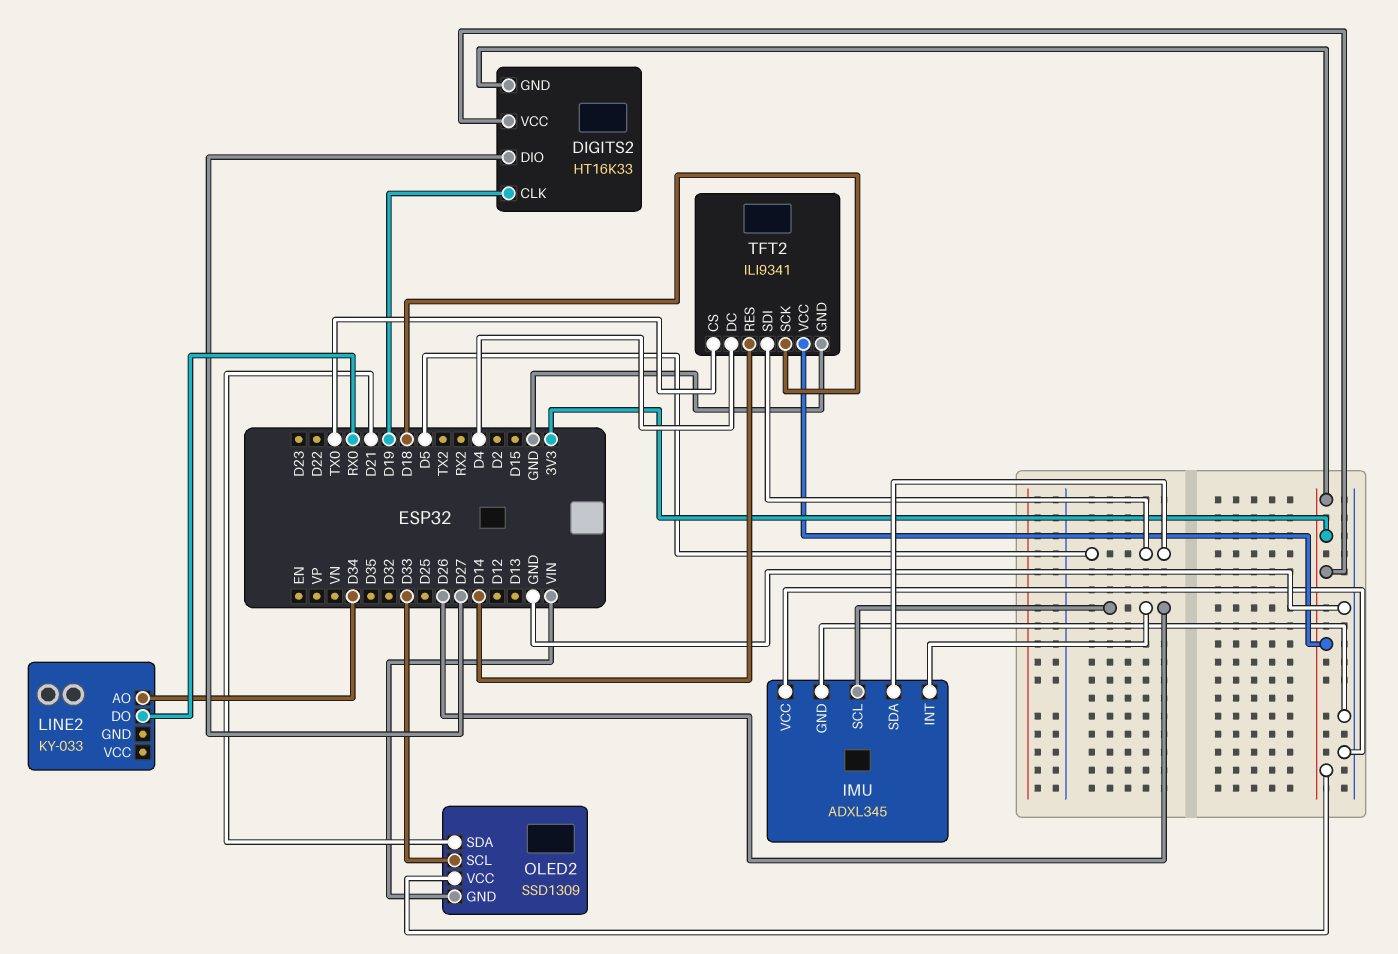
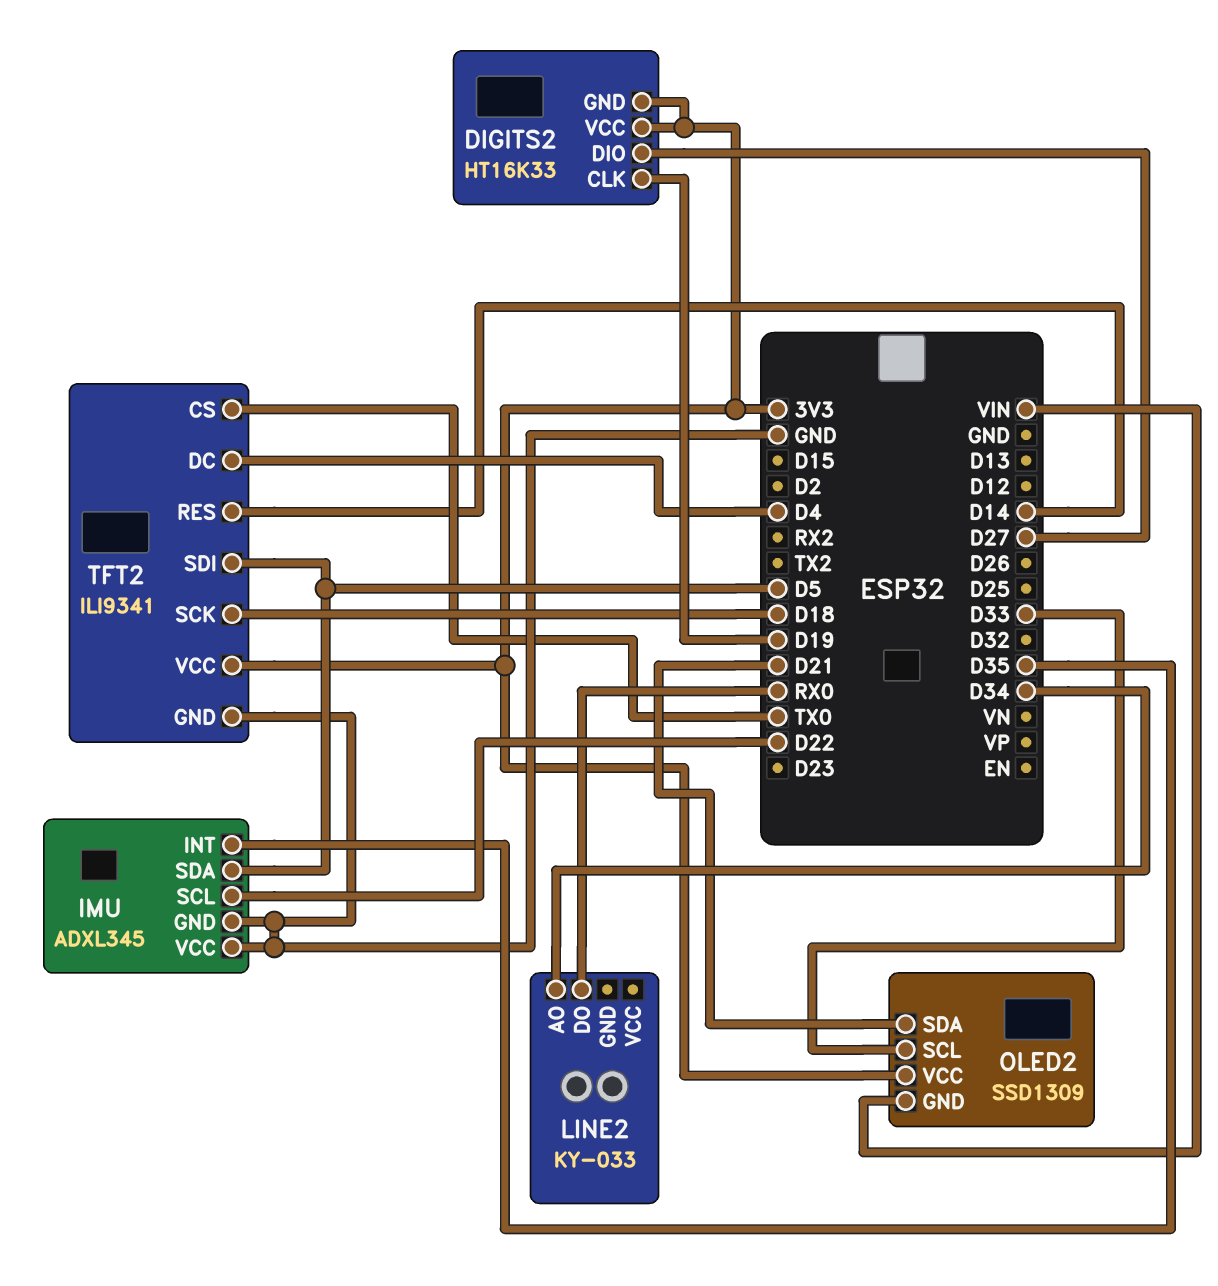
IMU pin INT: D26 -> D35
IMU pin SCL: D26 -> D22

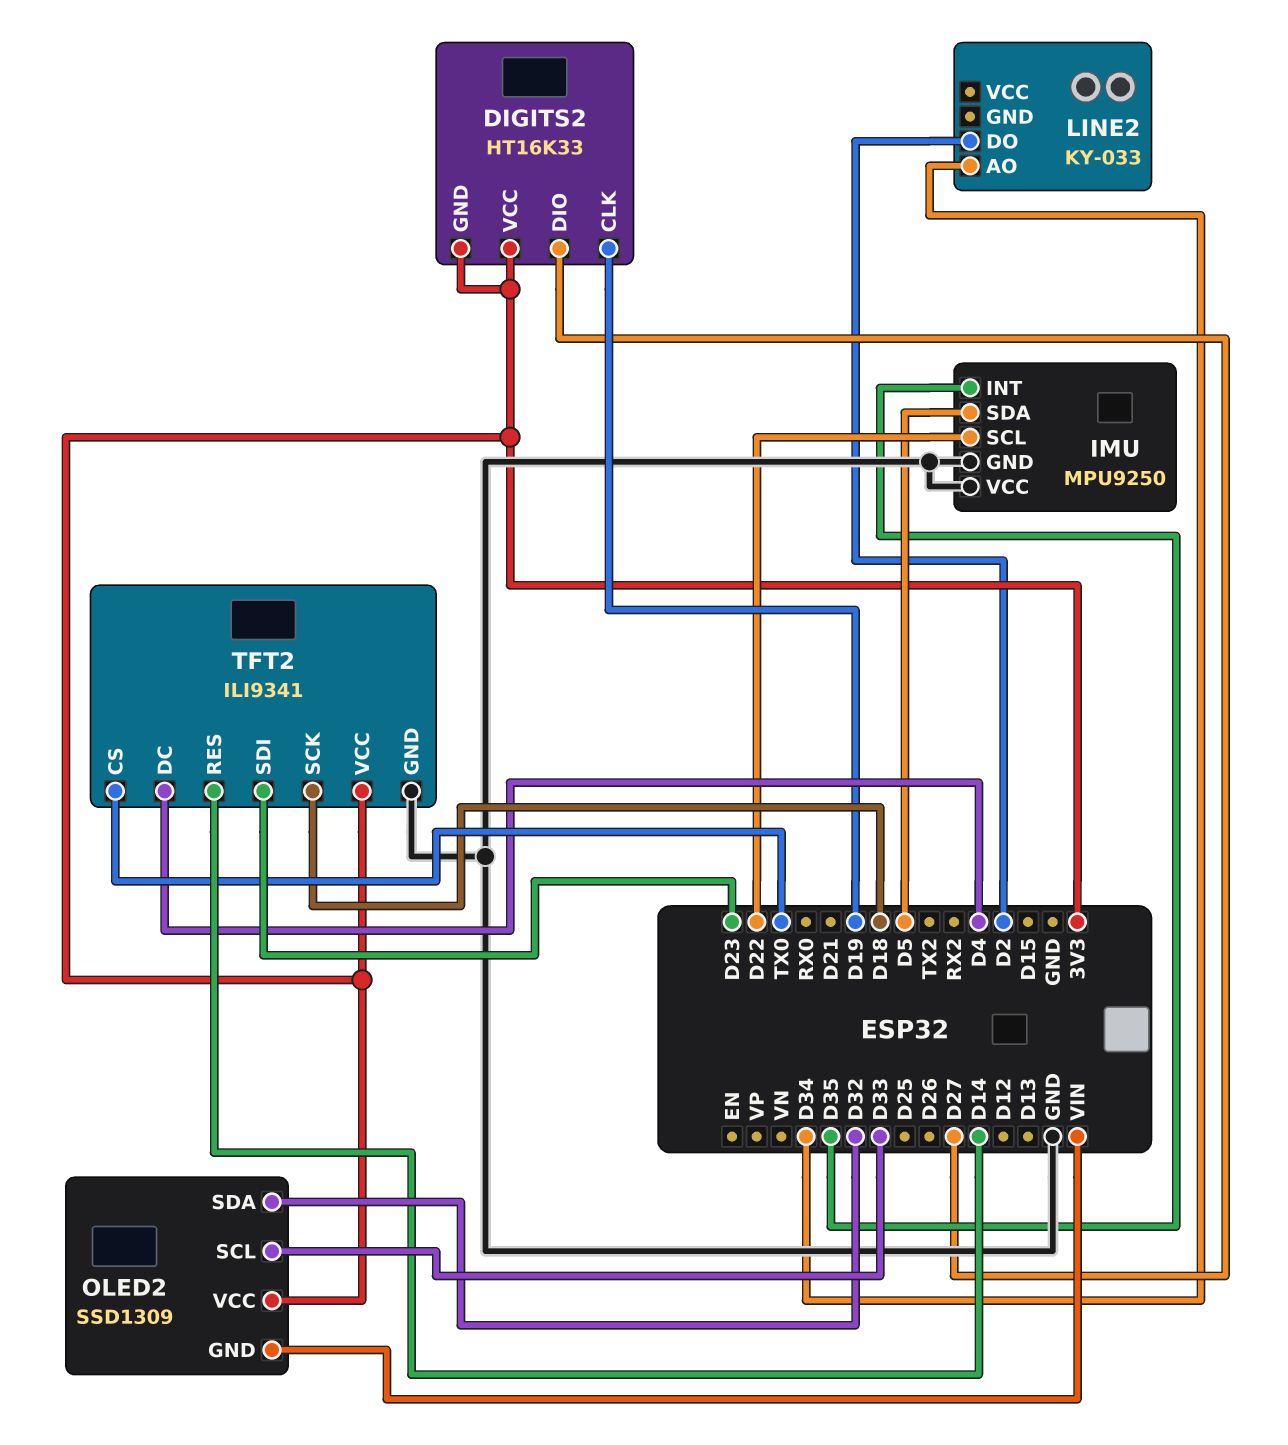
IMU: ADXL345 -> MPU9250
LINE2 pin DO: RX0 -> D2
OLED2 pin SDA: D21 -> D32
TFT2 pin SDI: D5 -> D23

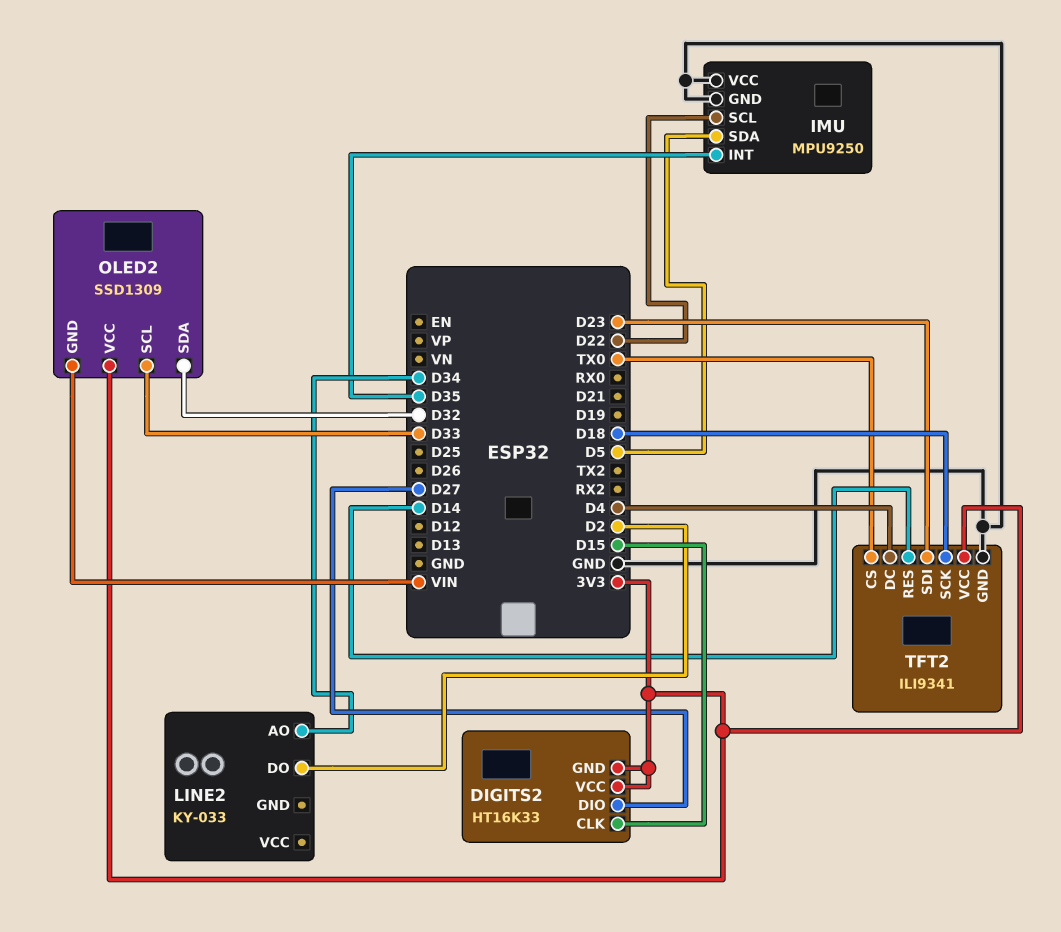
DIGITS2 pin CLK: D19 -> D15

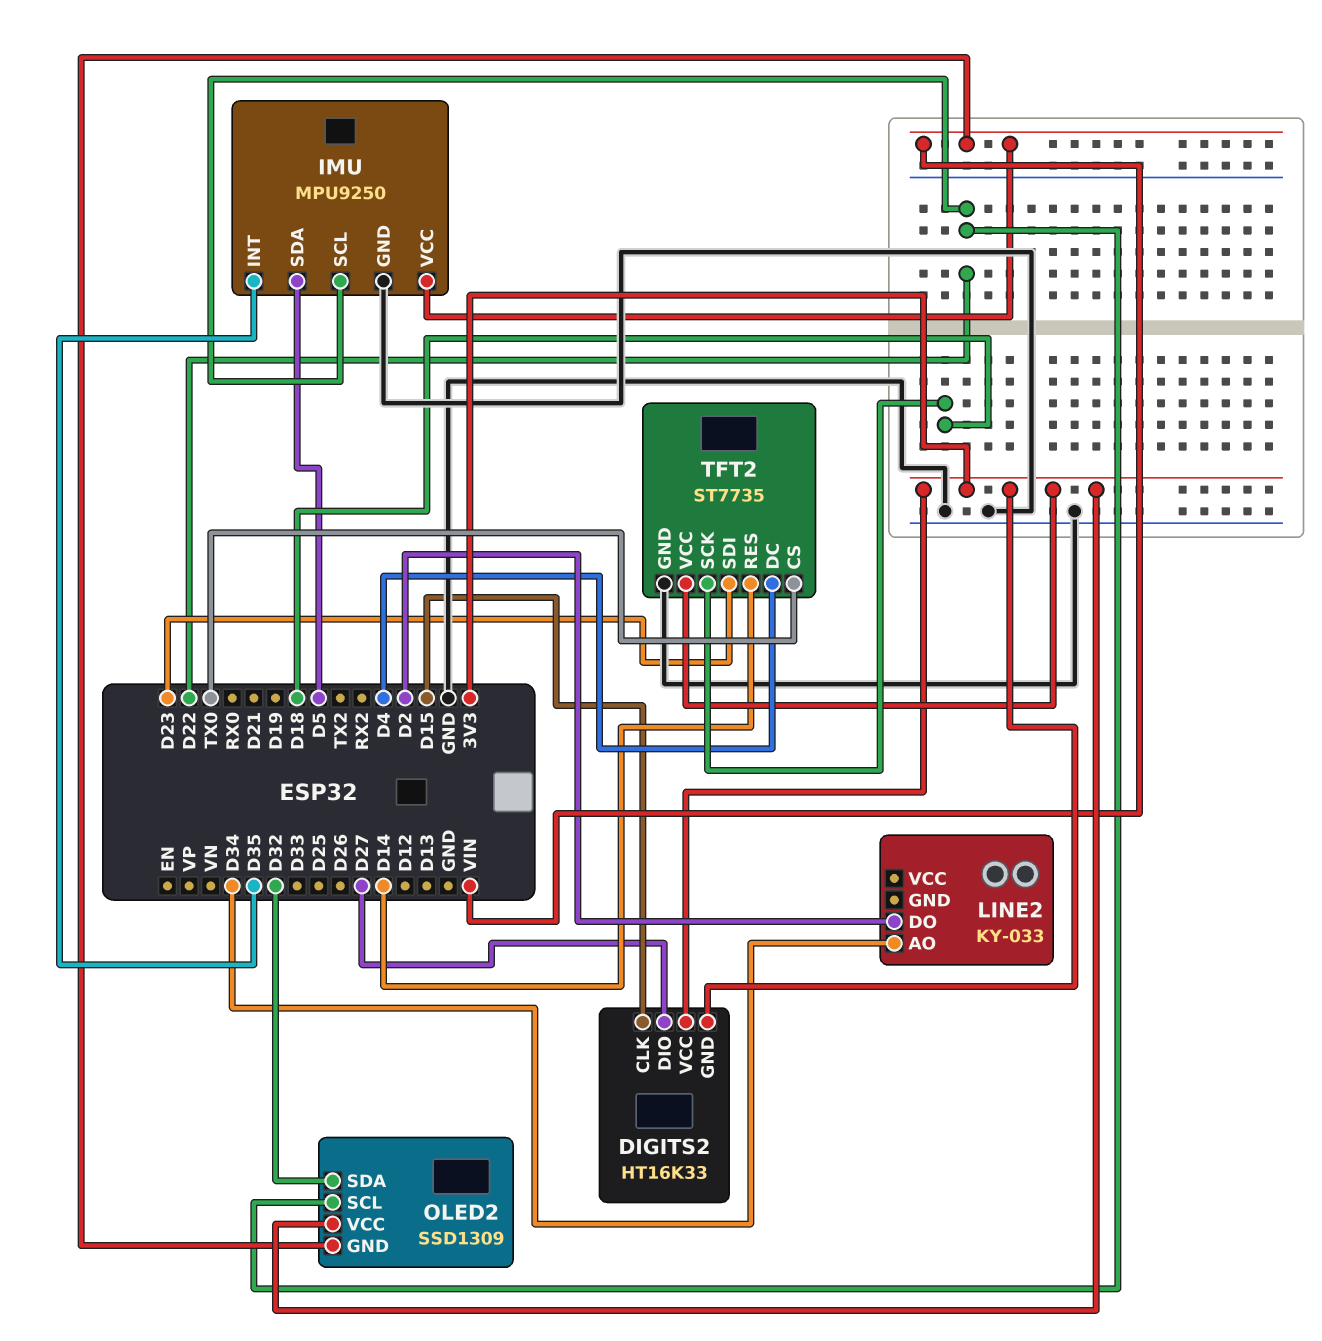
IMU pin VCC: GND -> VIN
OLED2 pin SCL: D33 -> D22
TFT2: ILI9341 -> ST7735

